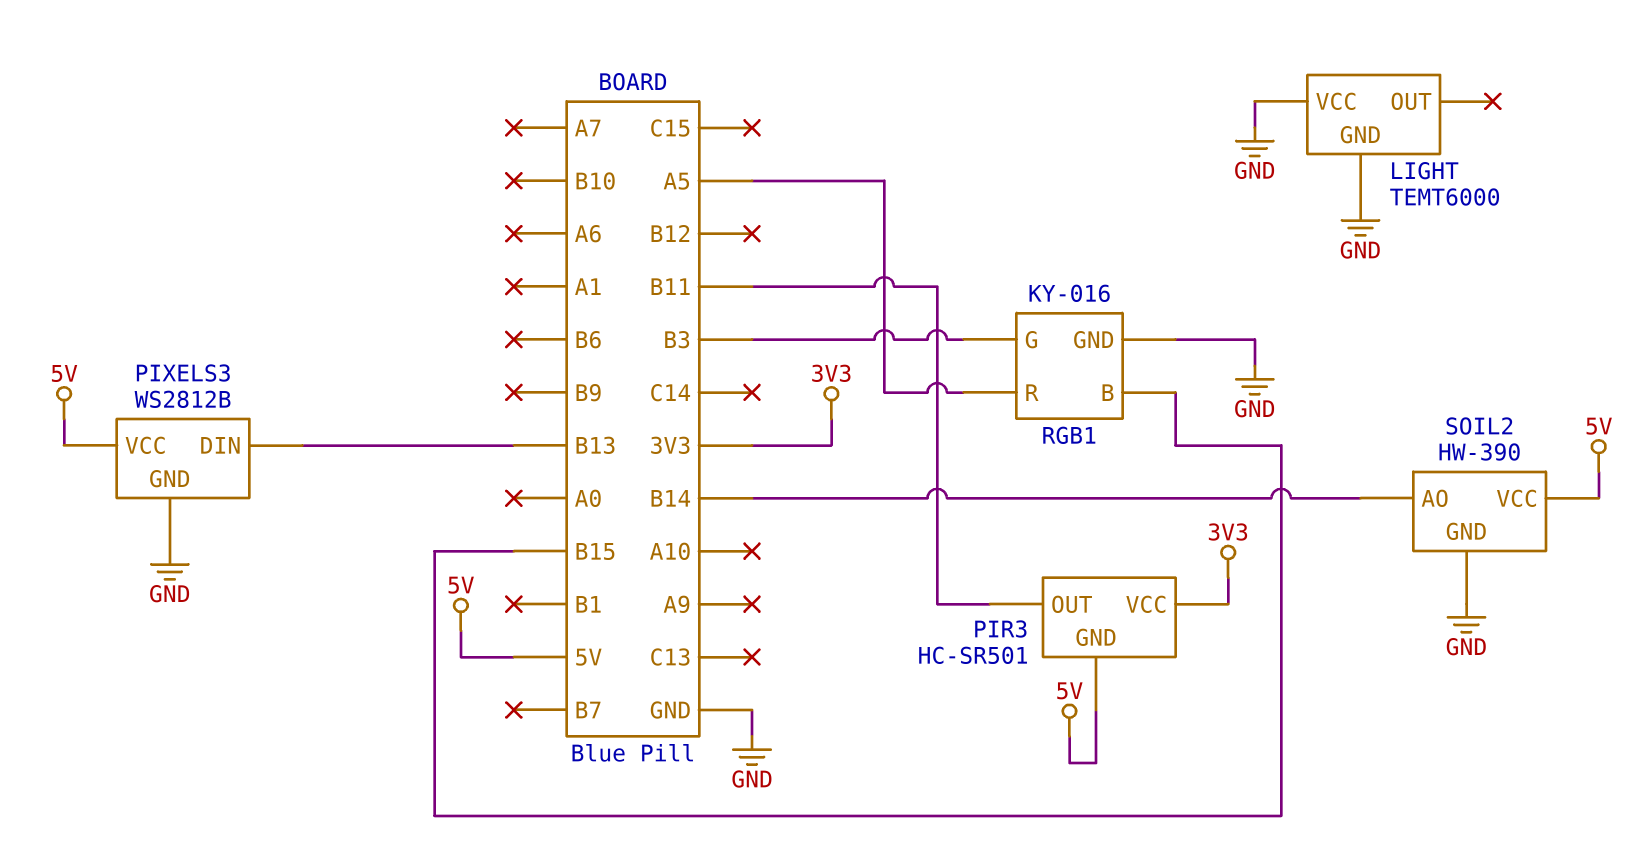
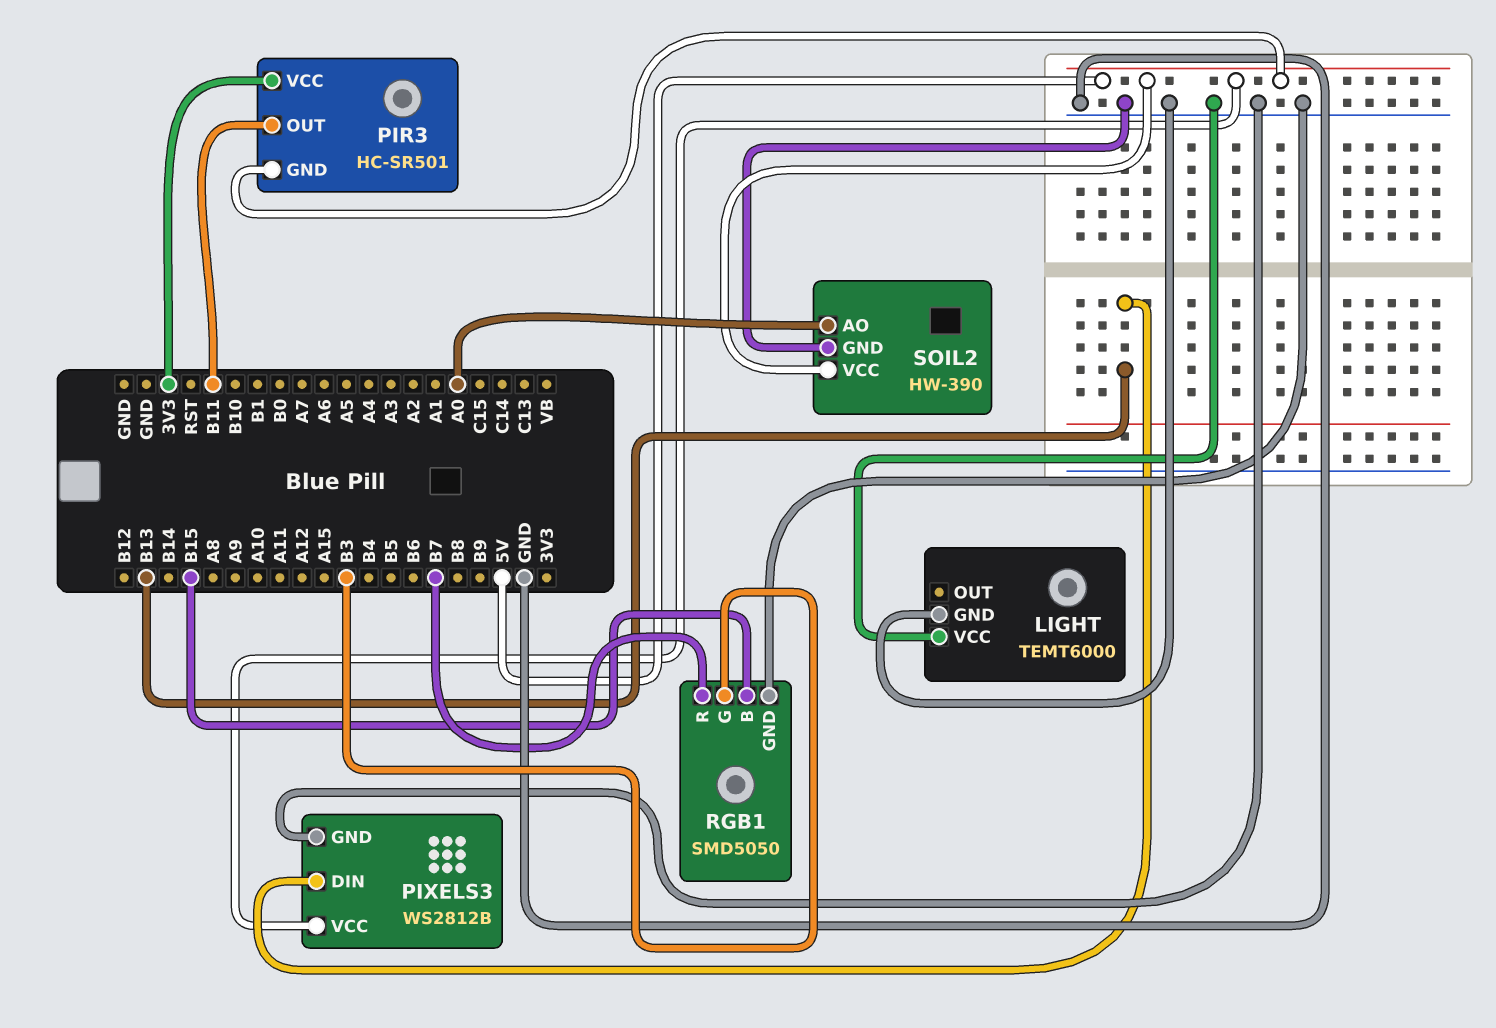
RGB1: KY-016 -> SMD5050
RGB1 pin R: A5 -> B7
SOIL2 pin AO: B14 -> A0

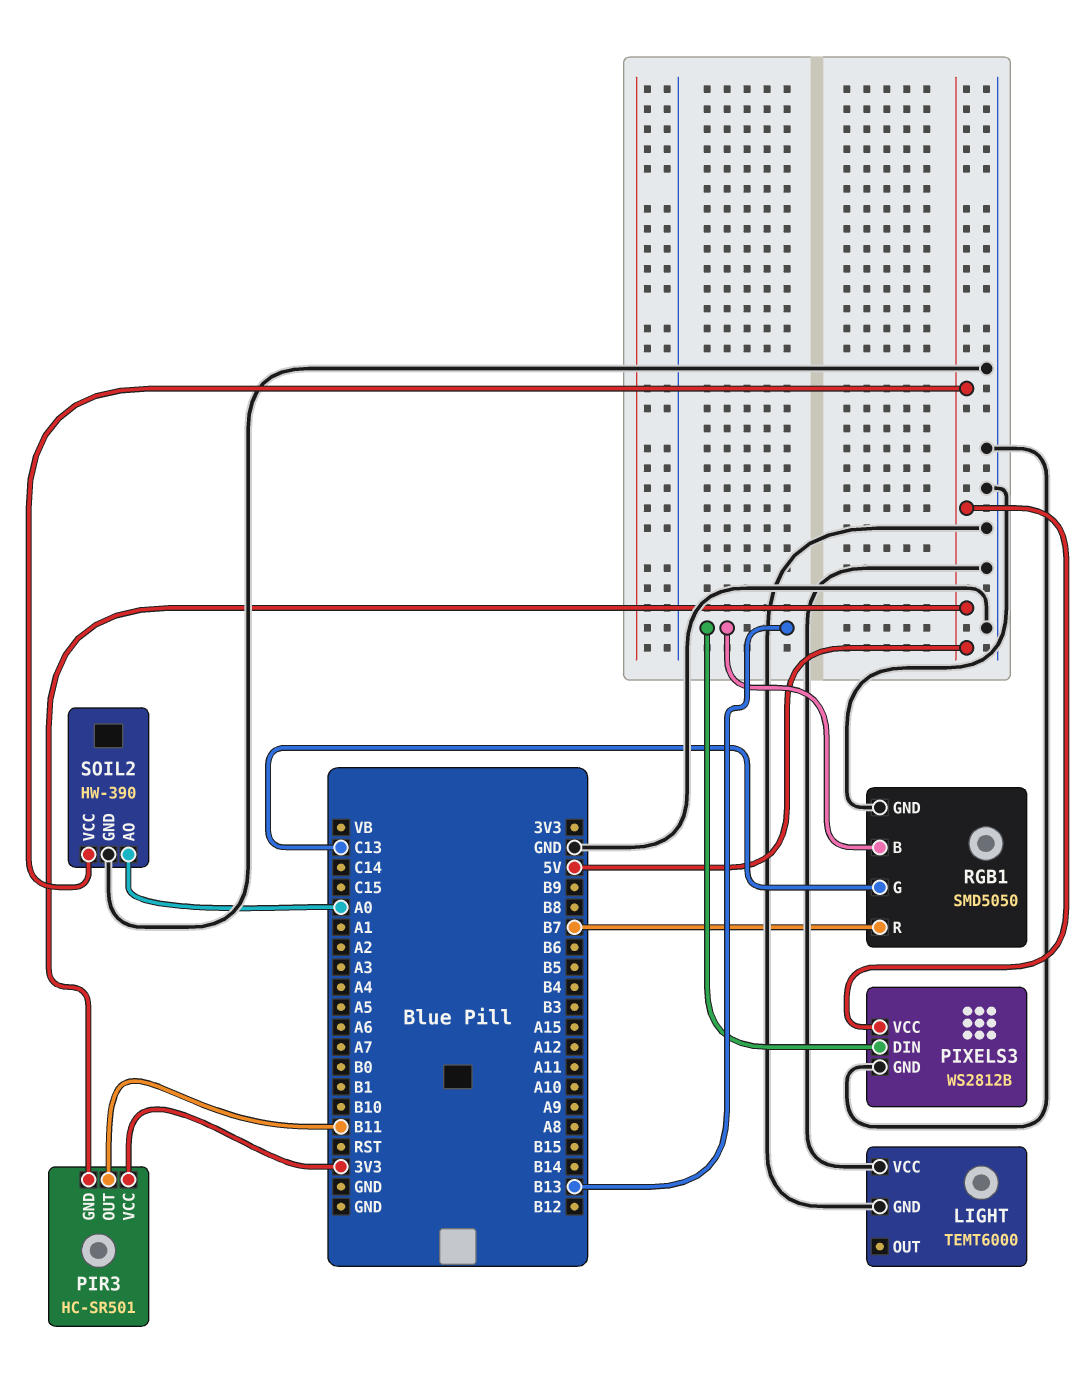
RGB1 pin B: B15 -> B13
RGB1 pin G: B3 -> C13

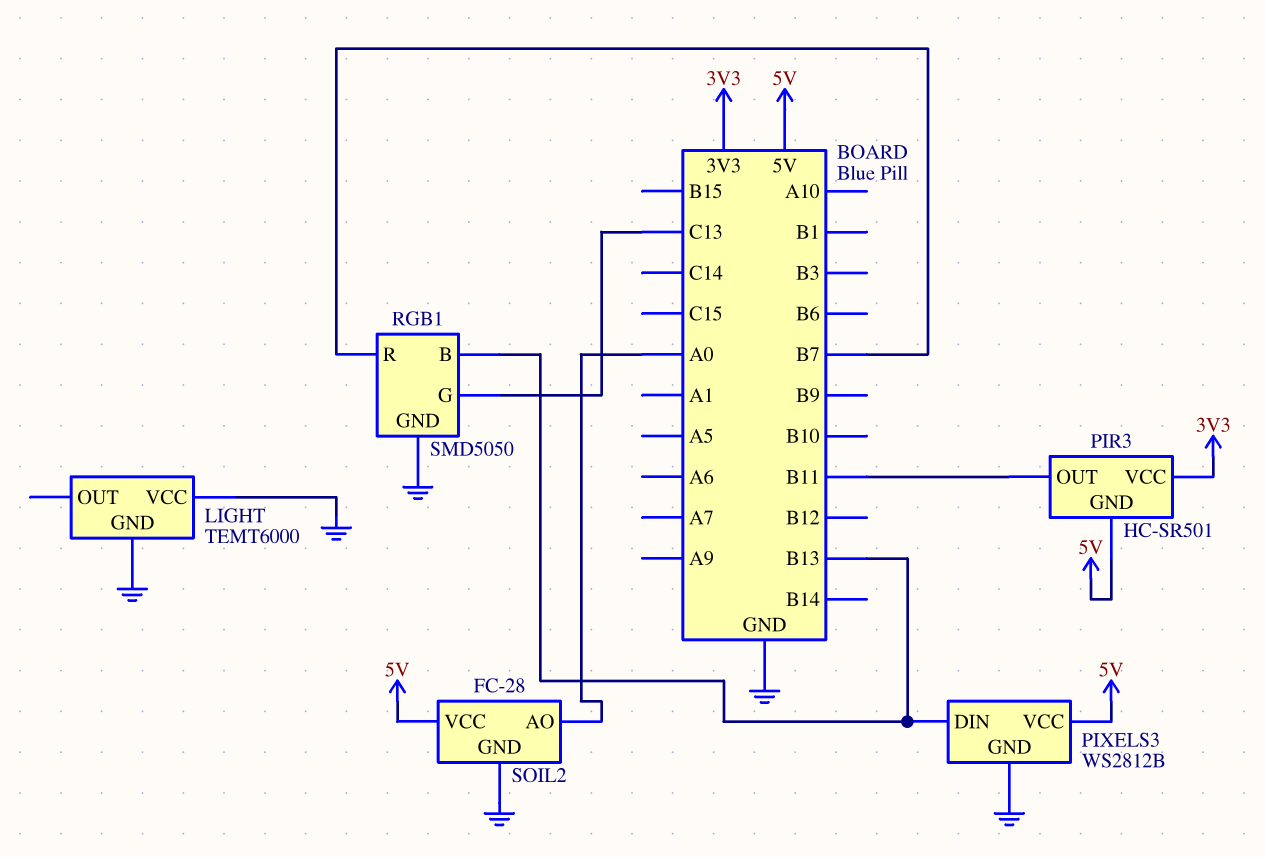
SOIL2: HW-390 -> FC-28

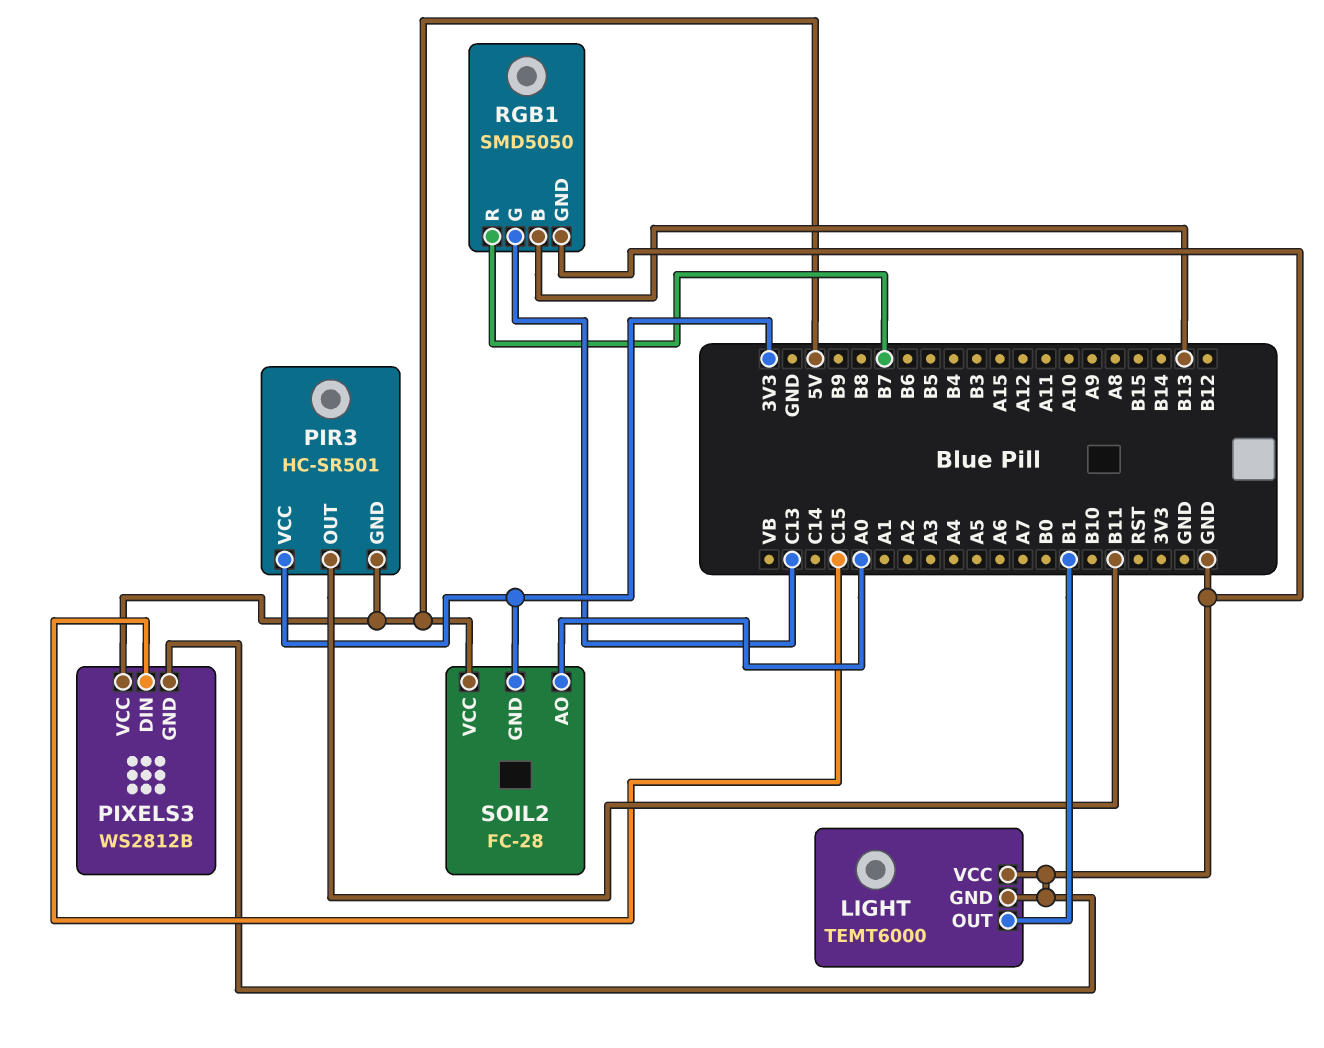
LIGHT pin OUT: none -> B1
PIXELS3 pin DIN: B13 -> C15
SOIL2 pin GND: GND -> 3V3

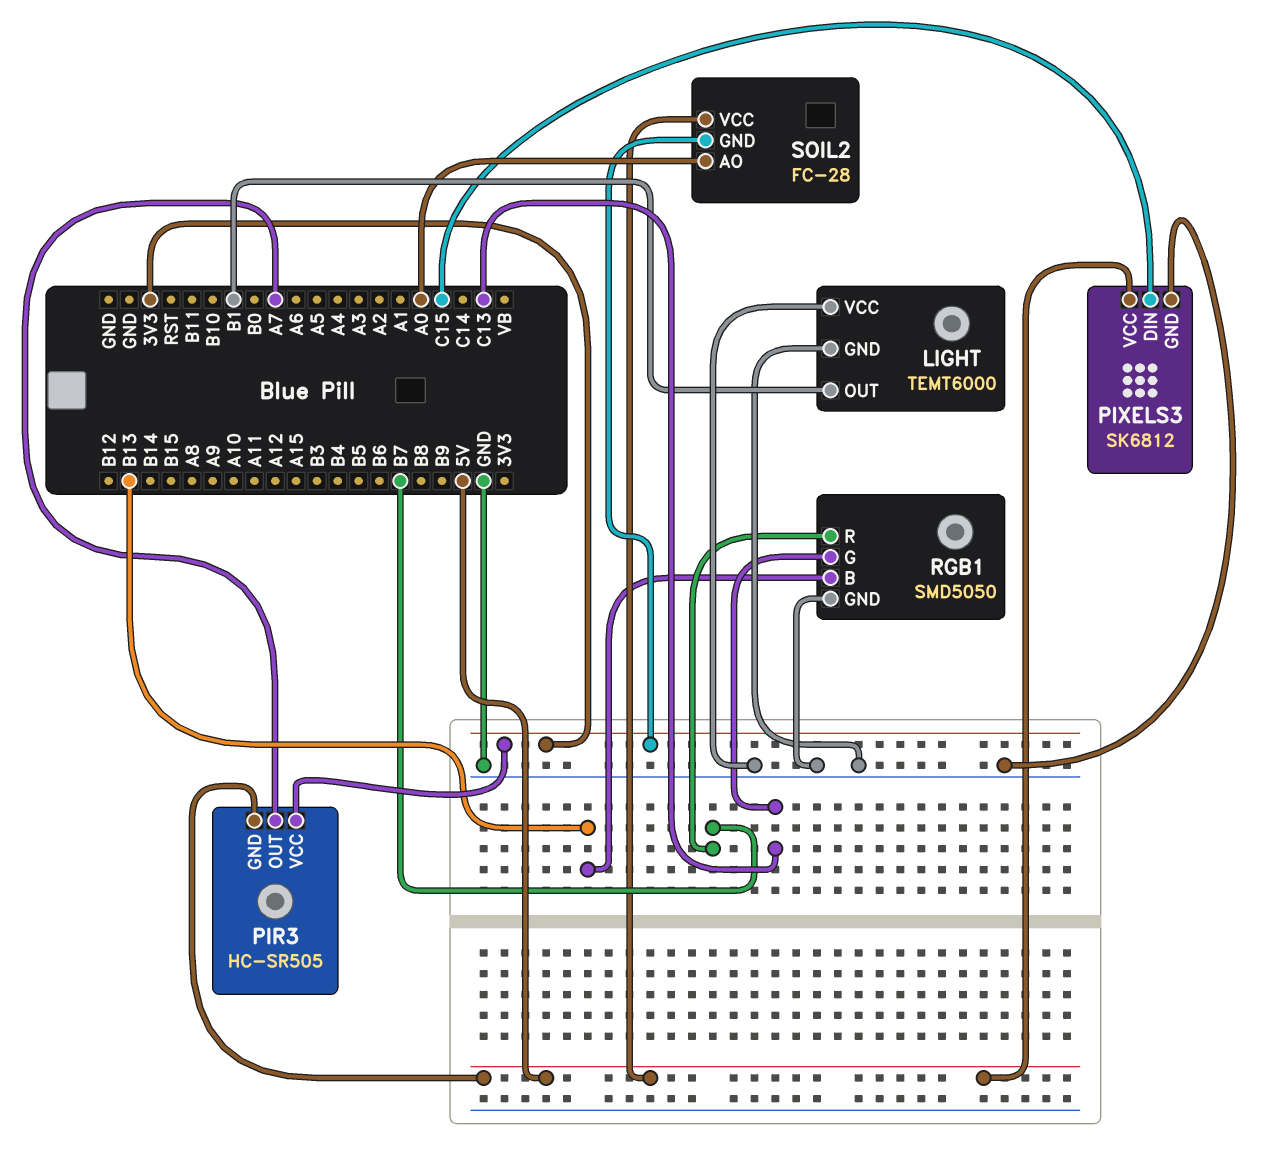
PIR3: HC-SR501 -> HC-SR505
PIR3 pin OUT: B11 -> A7
PIXELS3: WS2812B -> SK6812

